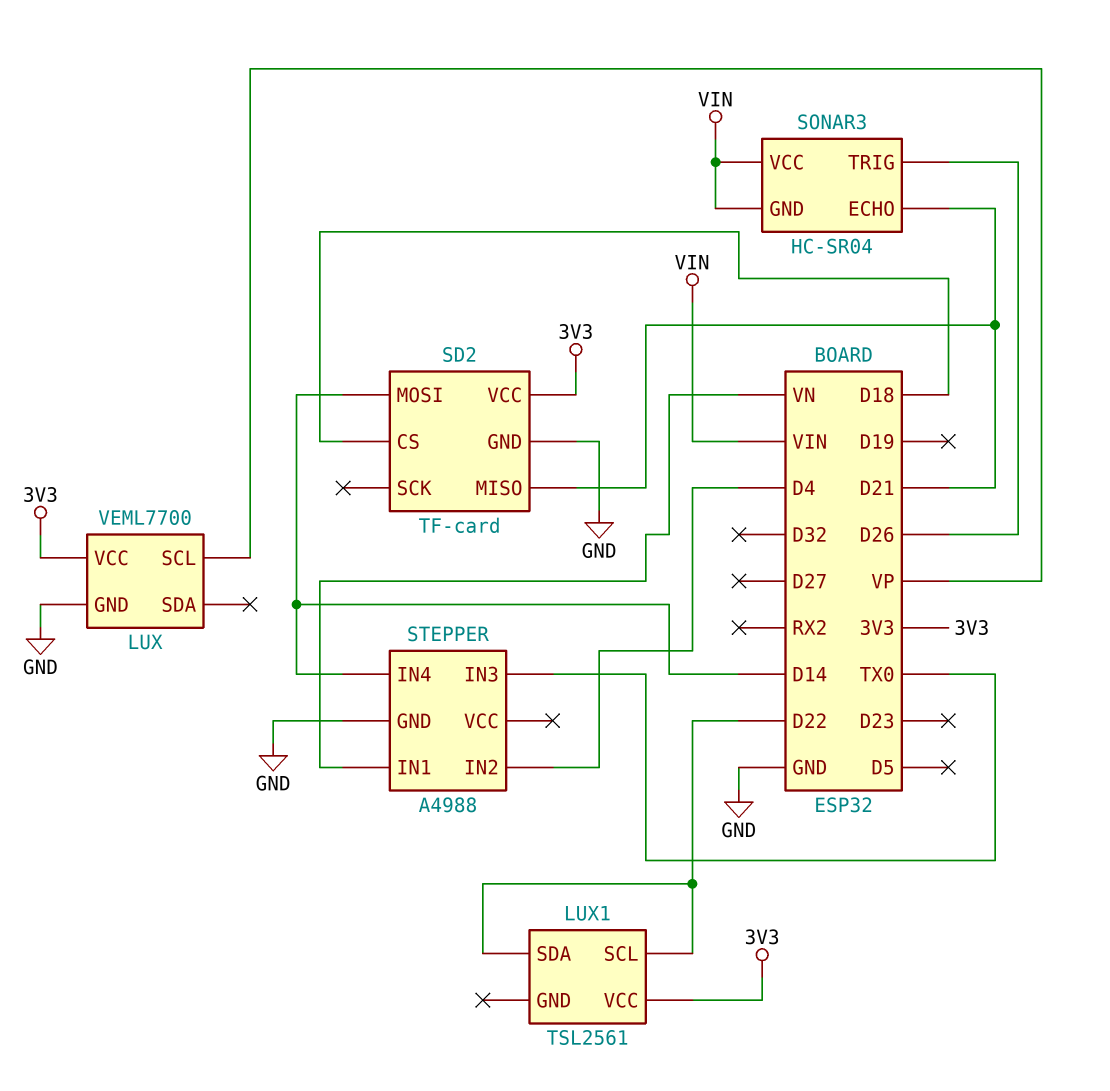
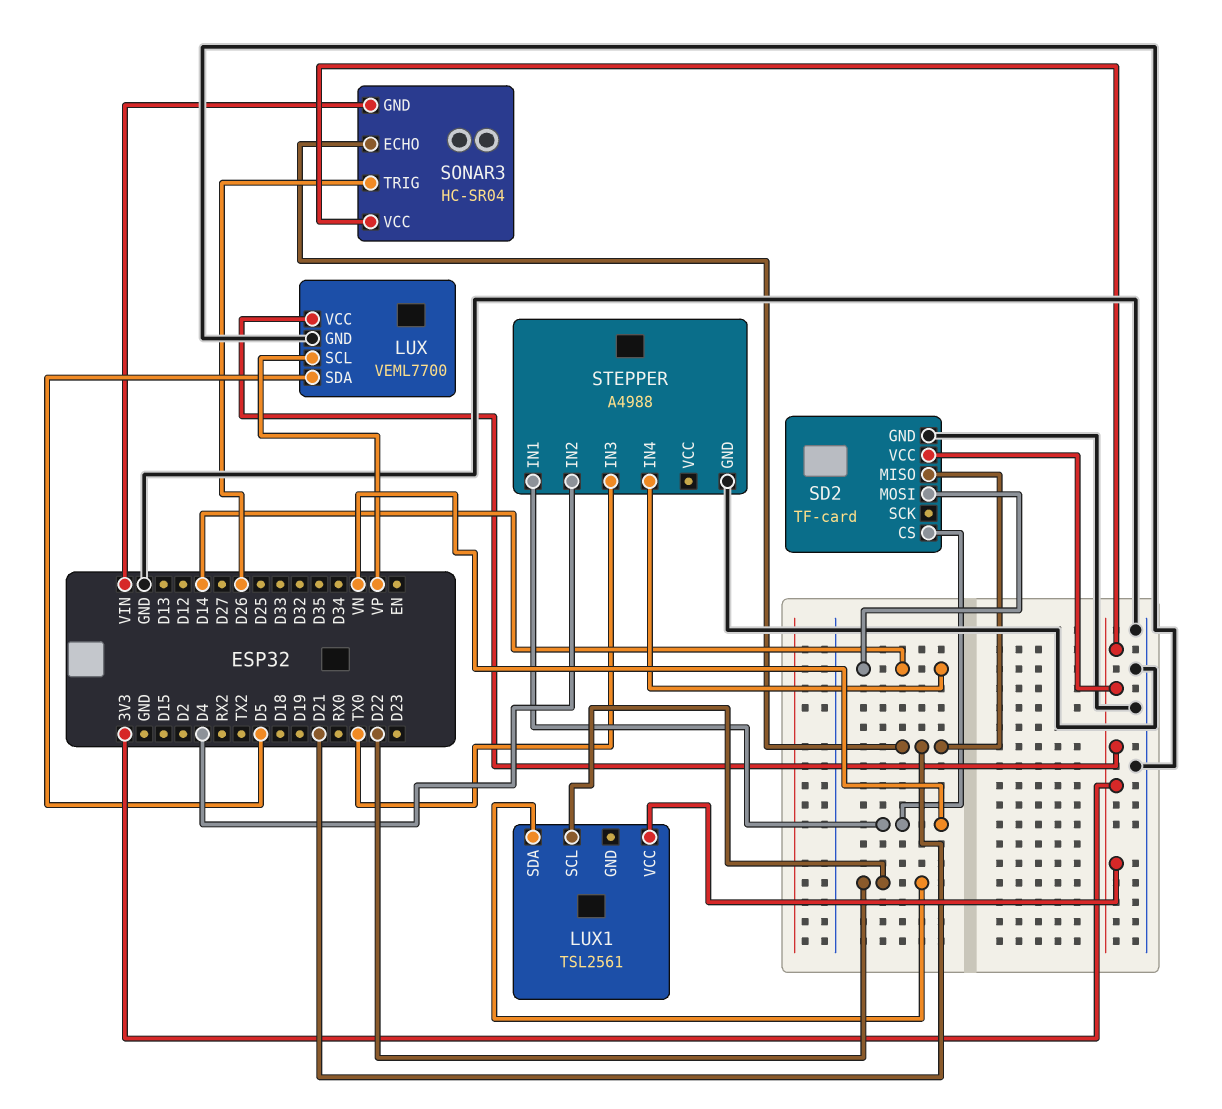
LUX pin SDA: none -> D5
SD2 pin CS: D18 -> VN
SONAR3 pin VCC: VIN -> 3V3

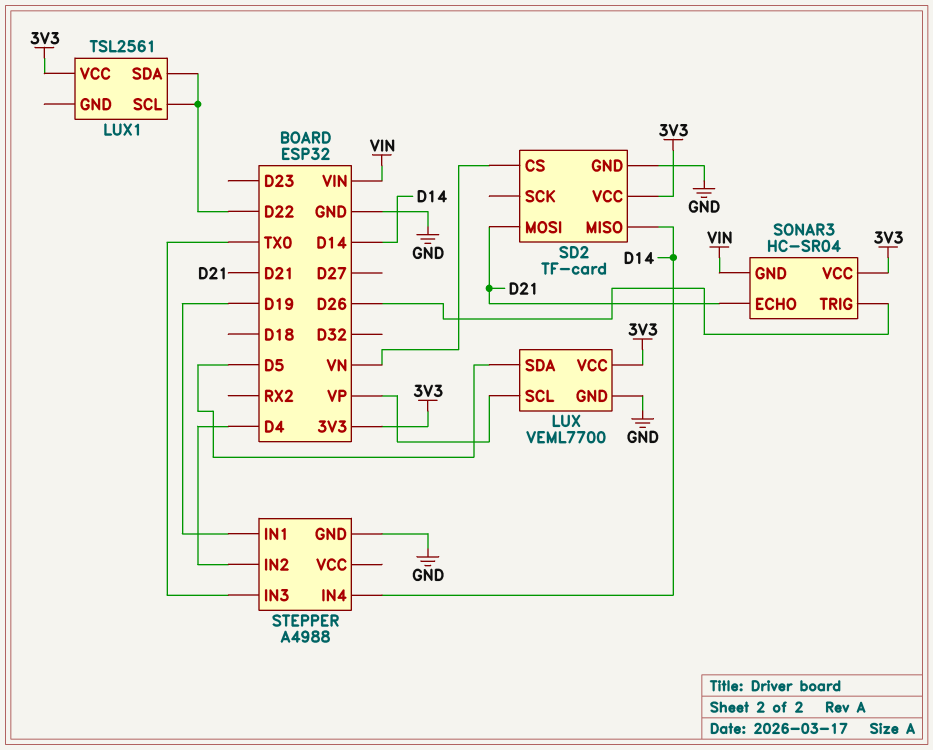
SD2 pin MISO: D21 -> D14
SD2 pin MOSI: D14 -> D21
STEPPER pin IN1: VN -> D19

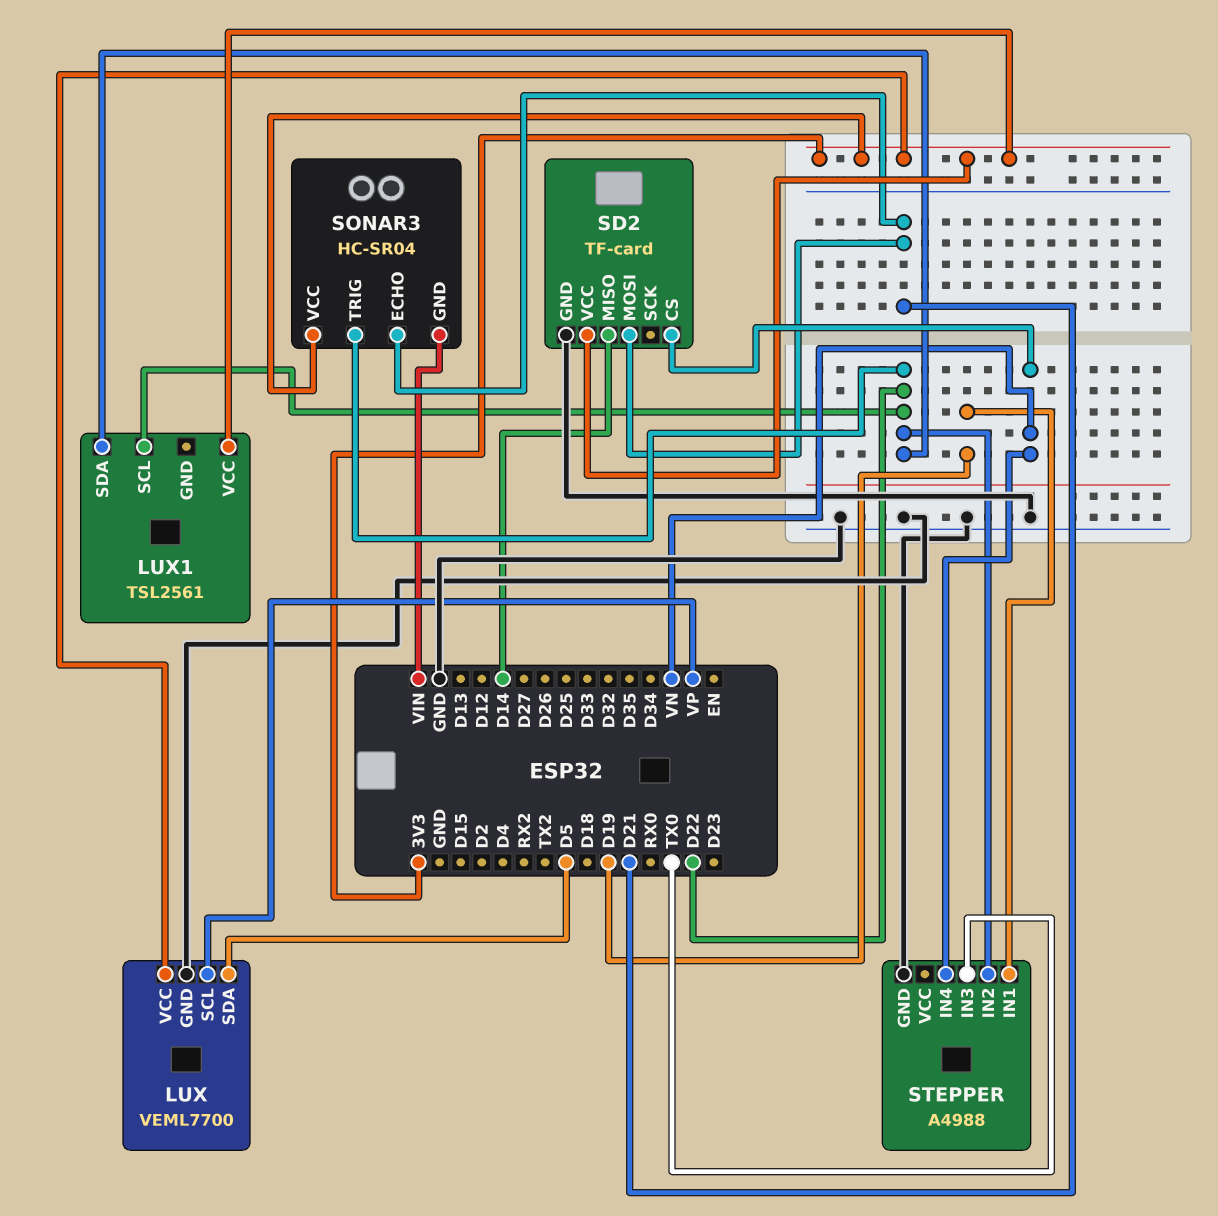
SONAR3 pin TRIG: D26 -> D22
STEPPER pin IN2: D4 -> D22
STEPPER pin IN4: D14 -> VN

